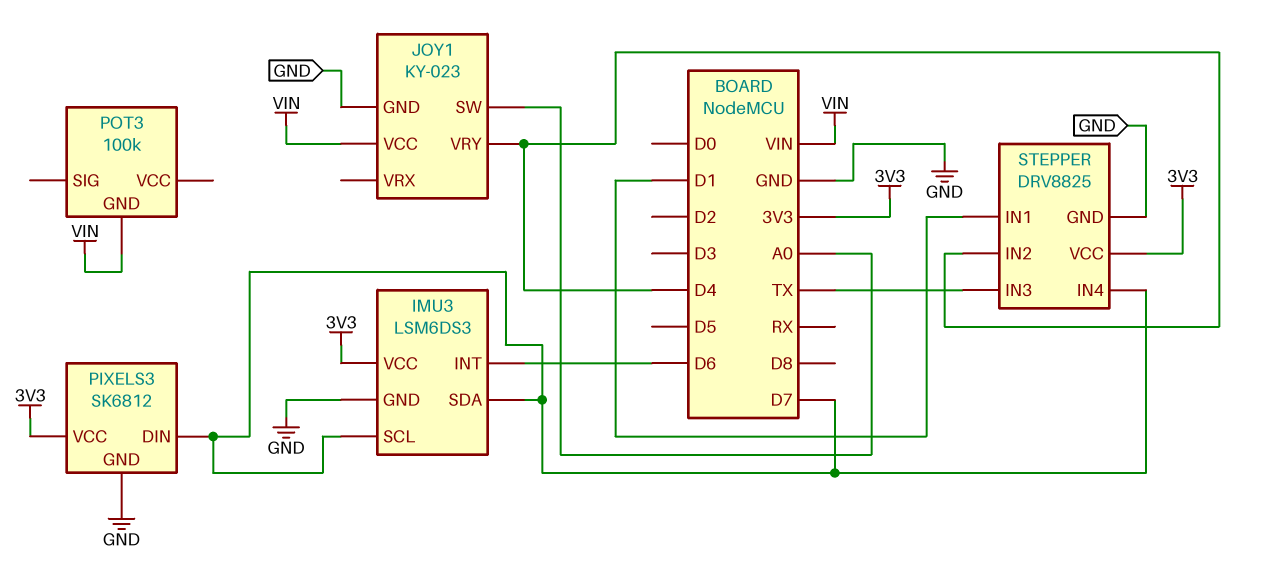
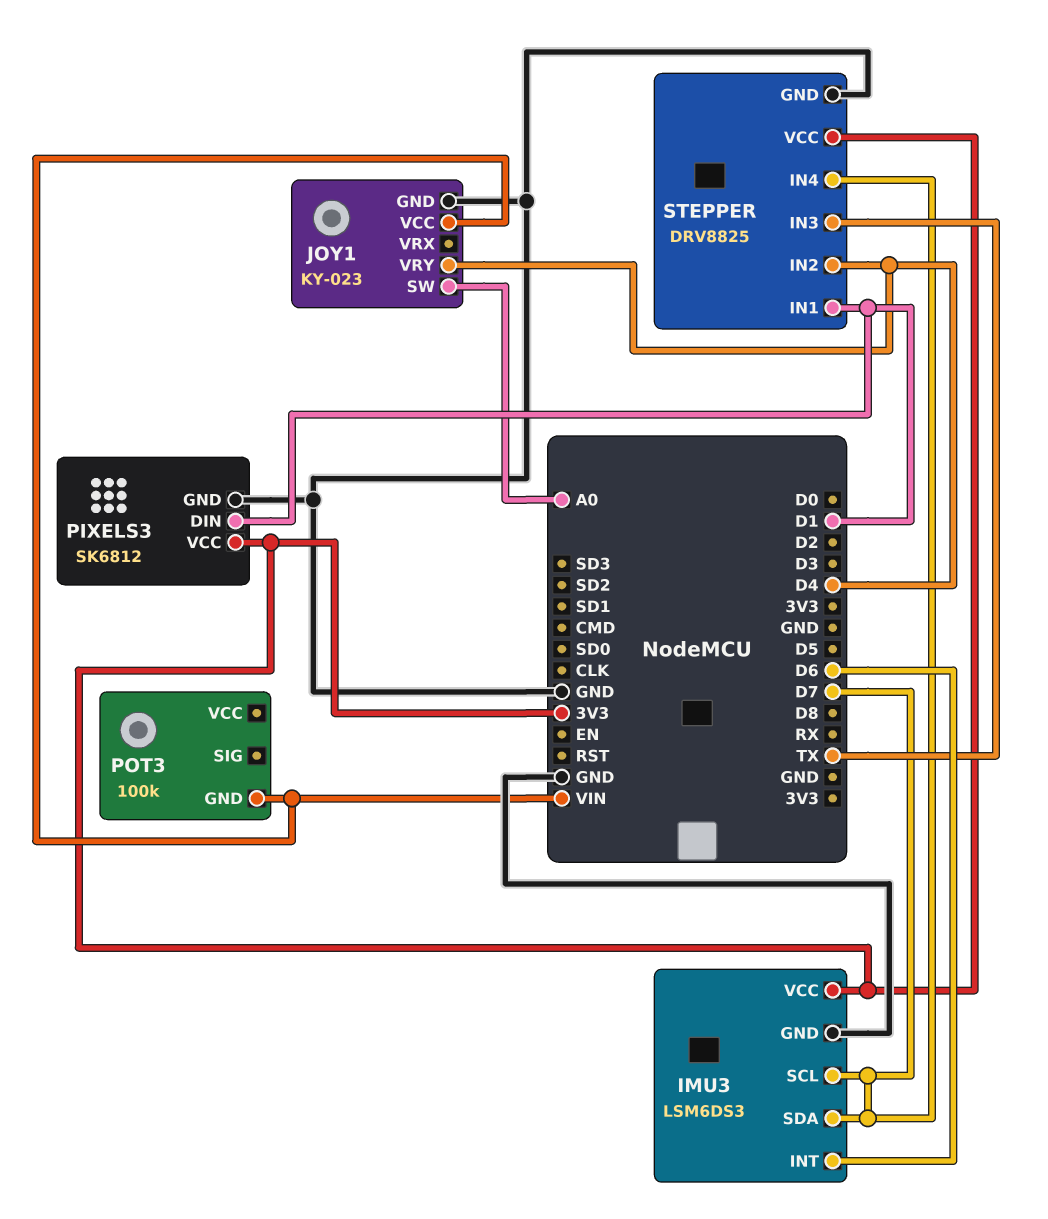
PIXELS3 pin DIN: D7 -> D1

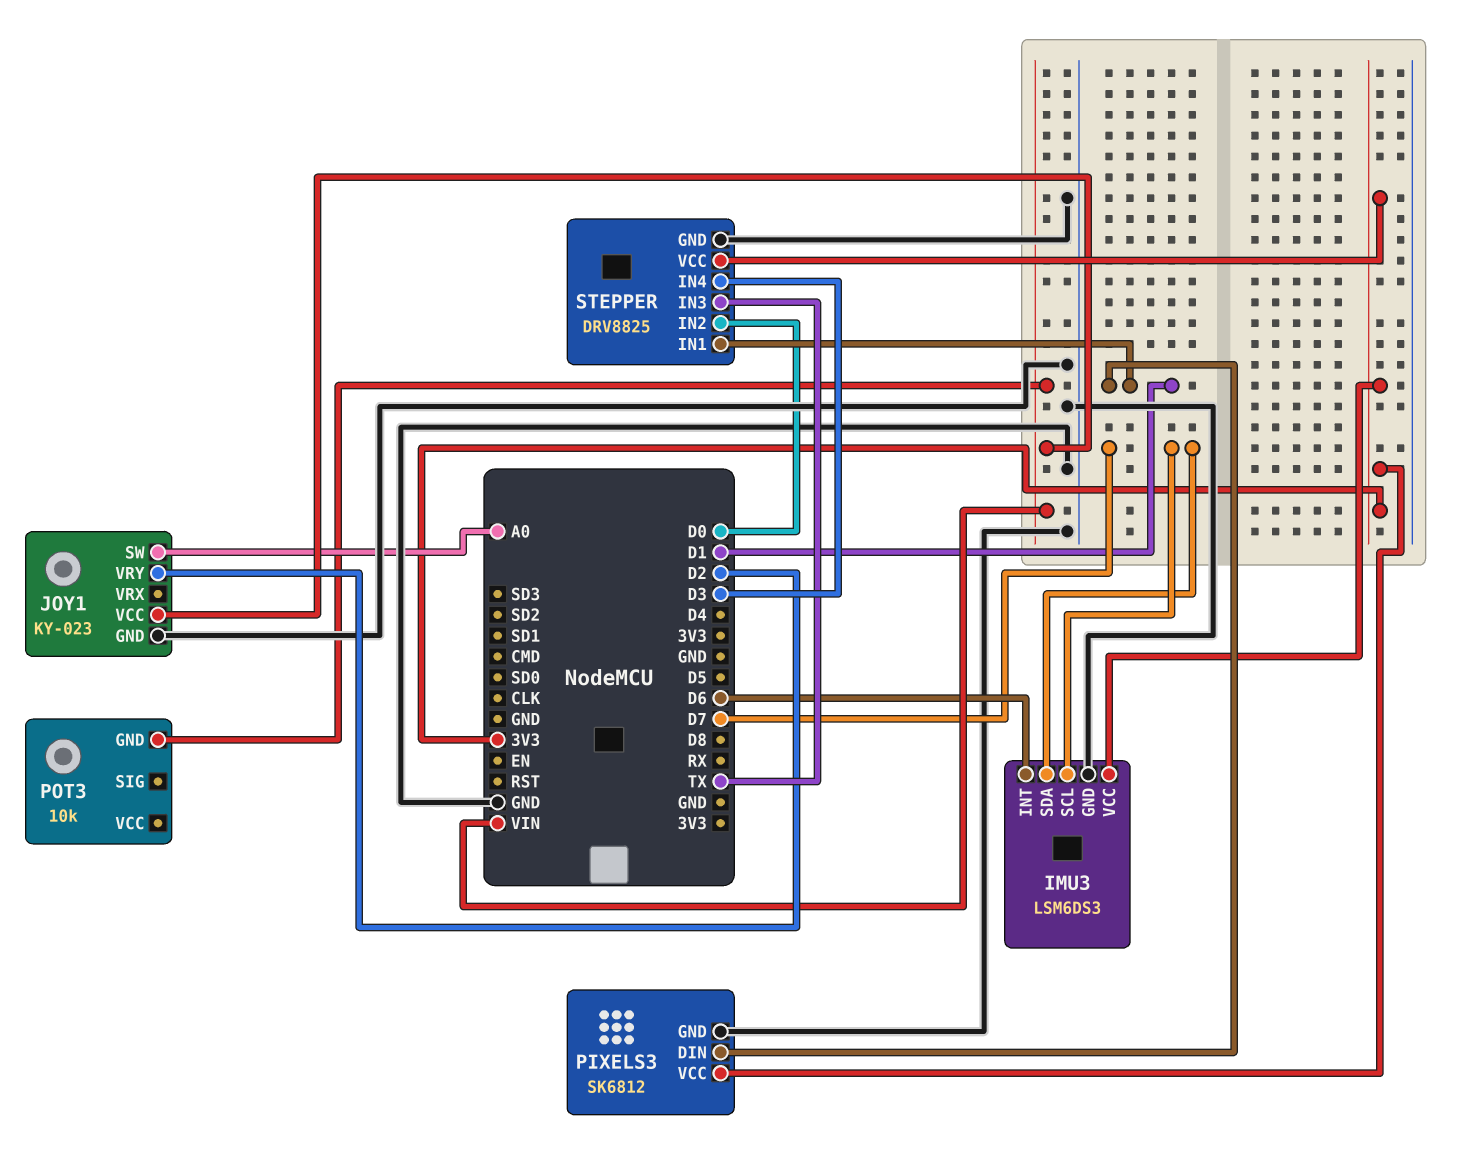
JOY1 pin VRY: D4 -> D2
POT3: 100k -> 10k
STEPPER pin IN2: D4 -> D0
STEPPER pin IN4: D7 -> D3

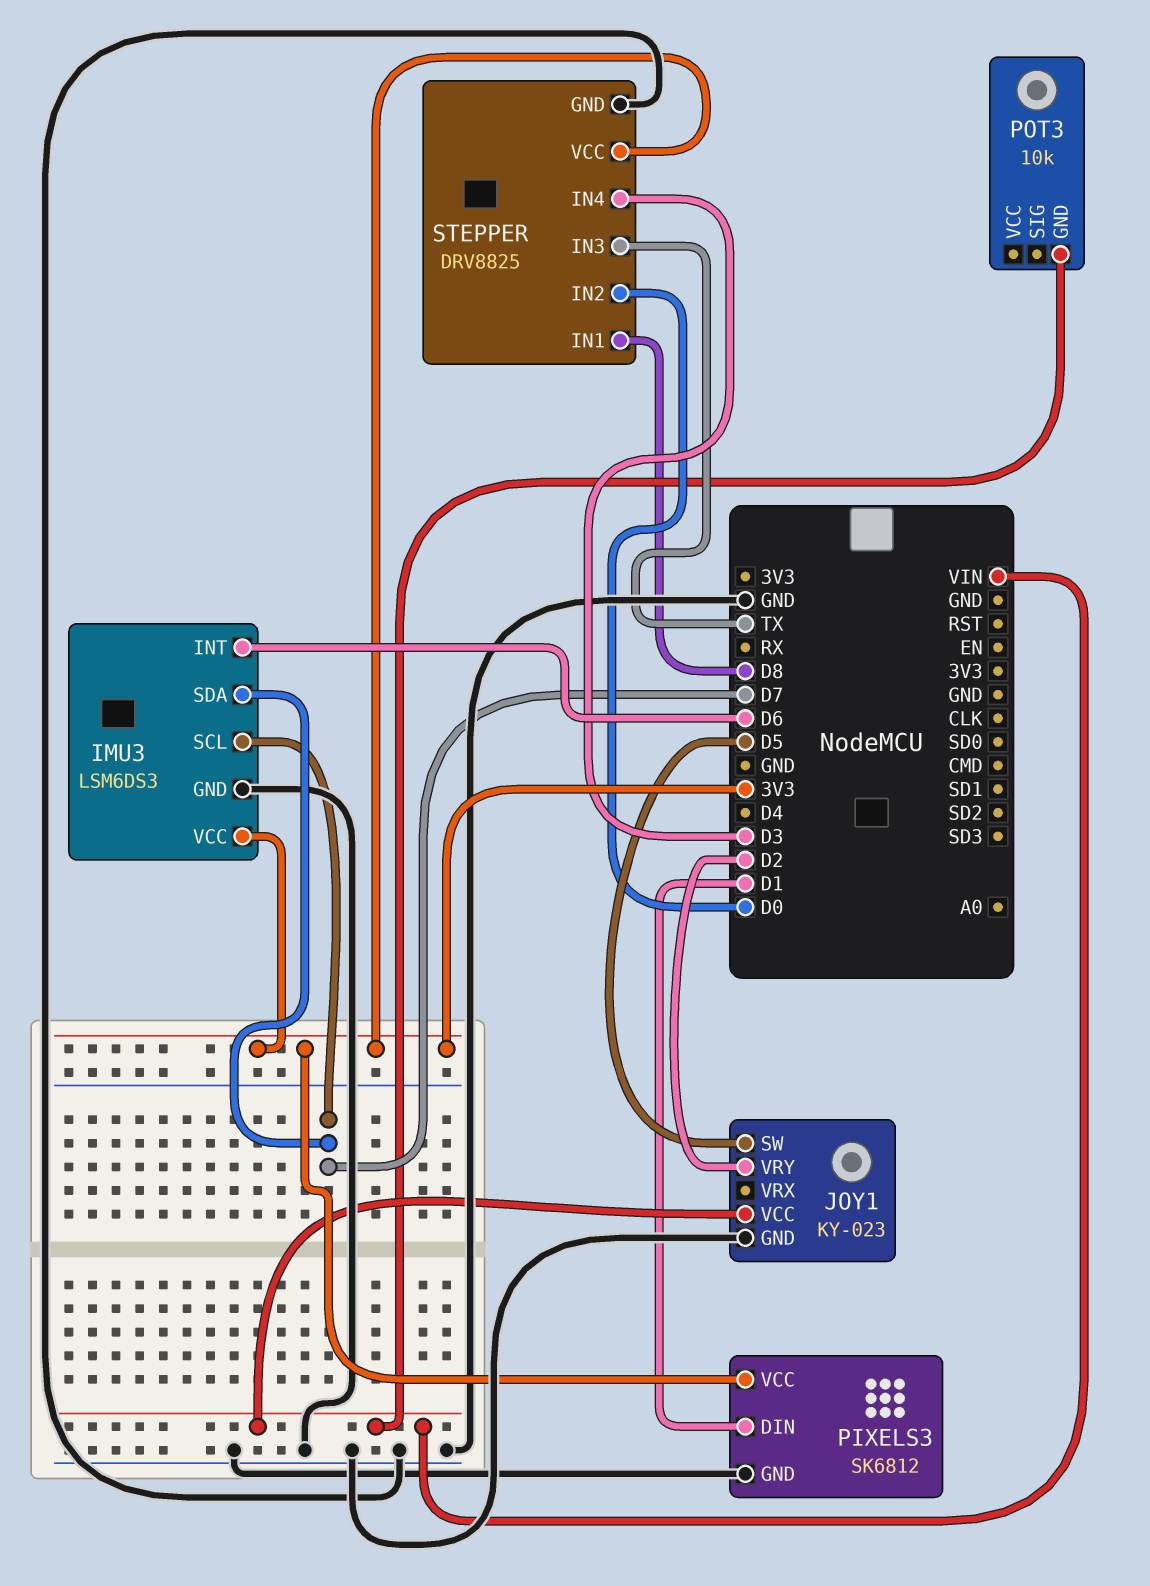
JOY1 pin SW: A0 -> D5
STEPPER pin IN1: D1 -> D8

